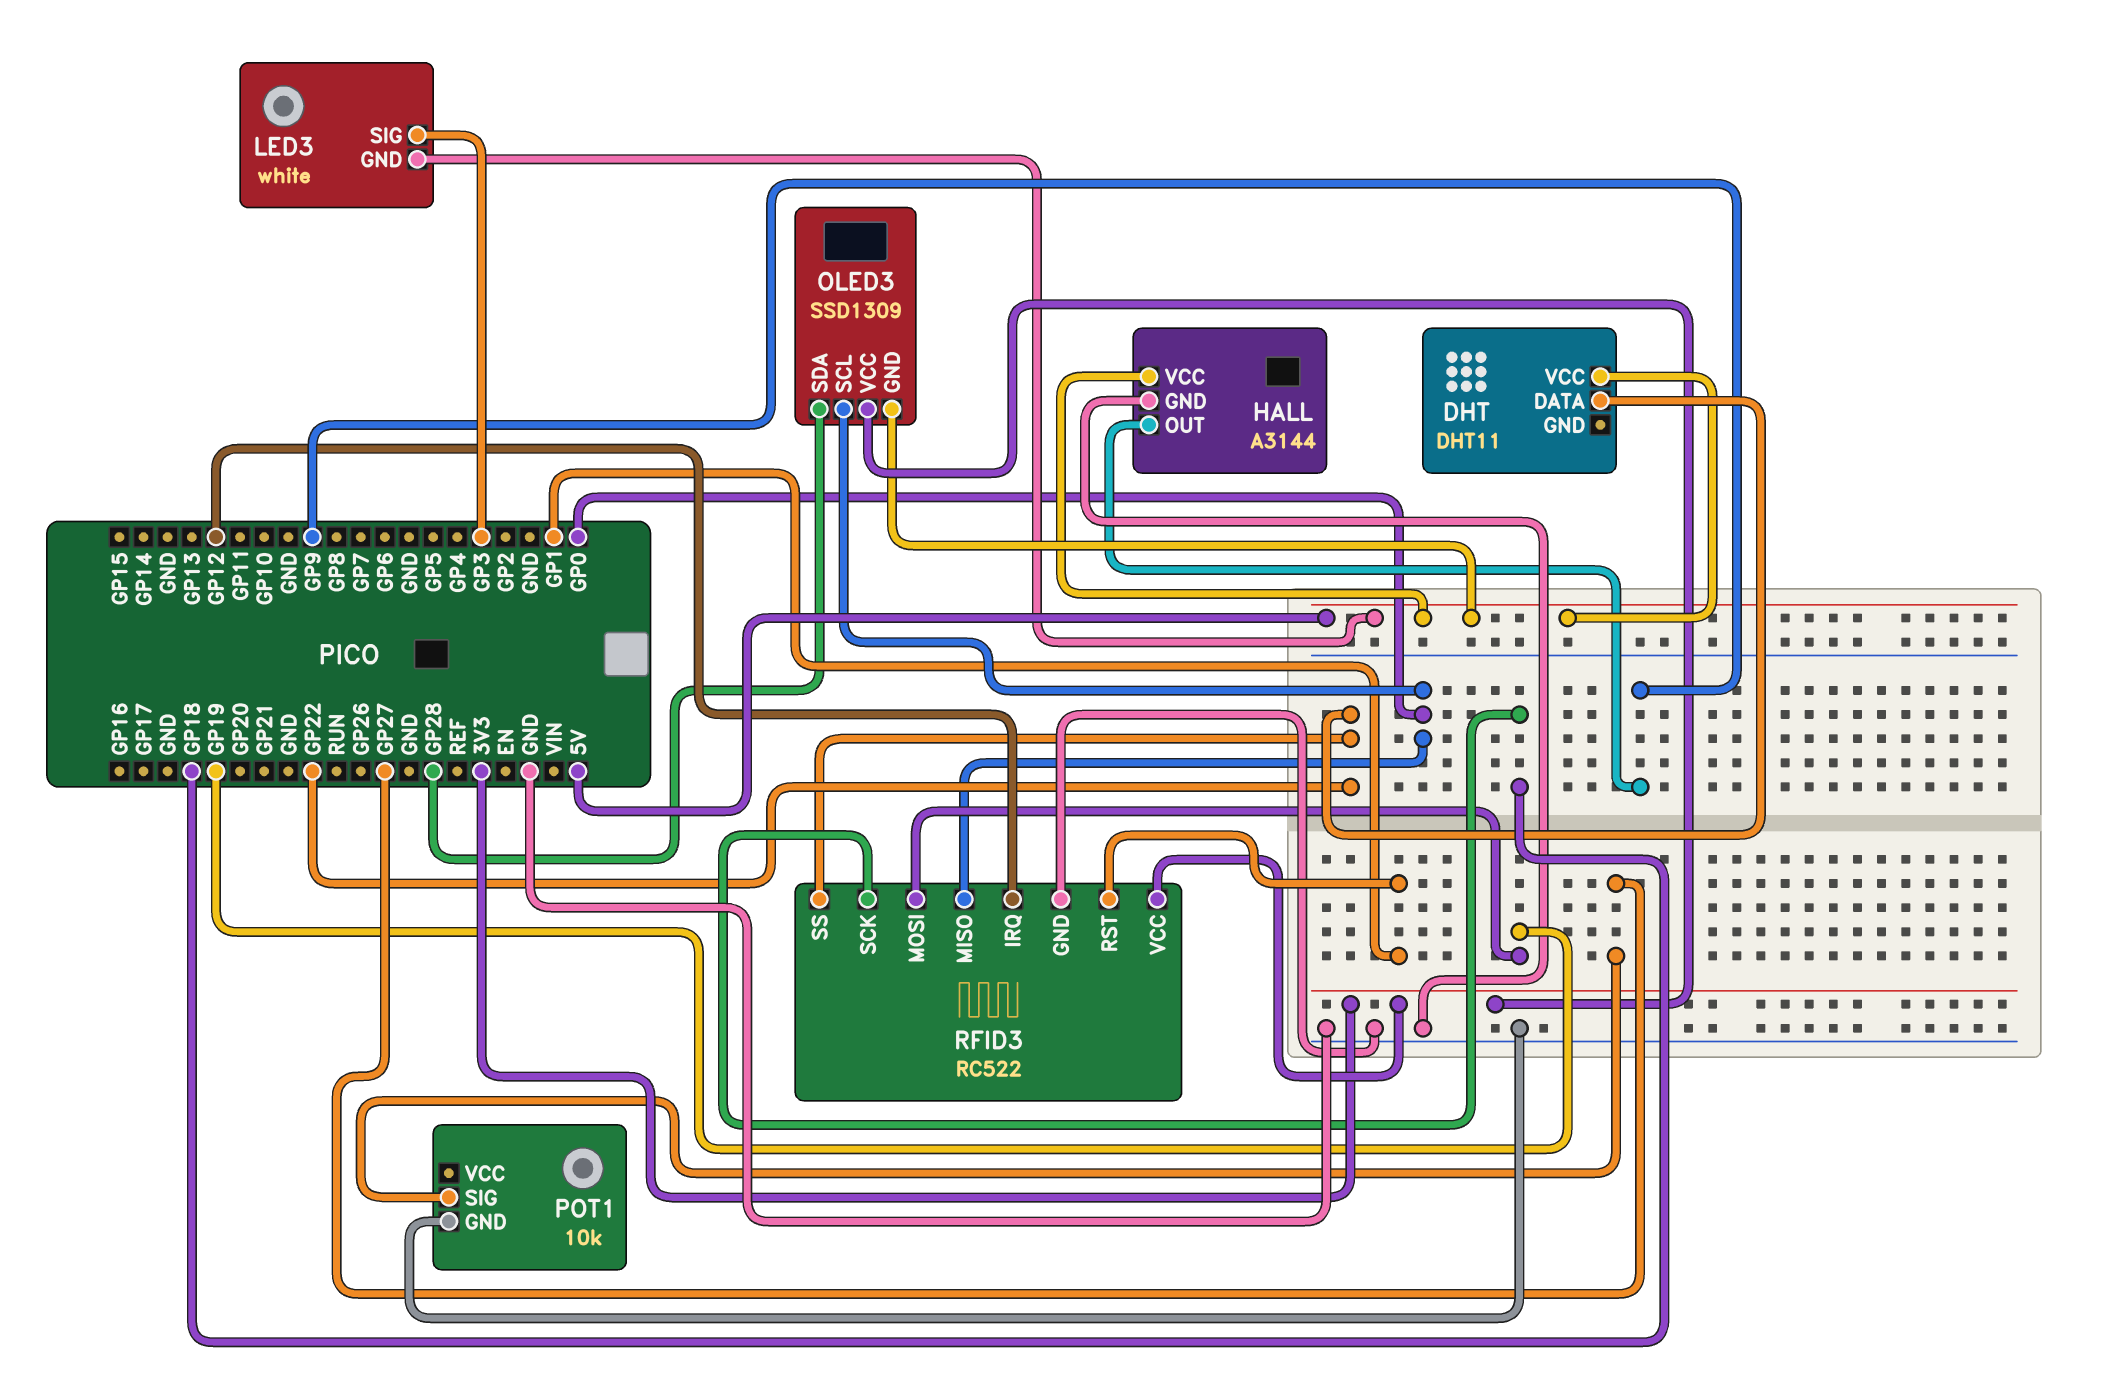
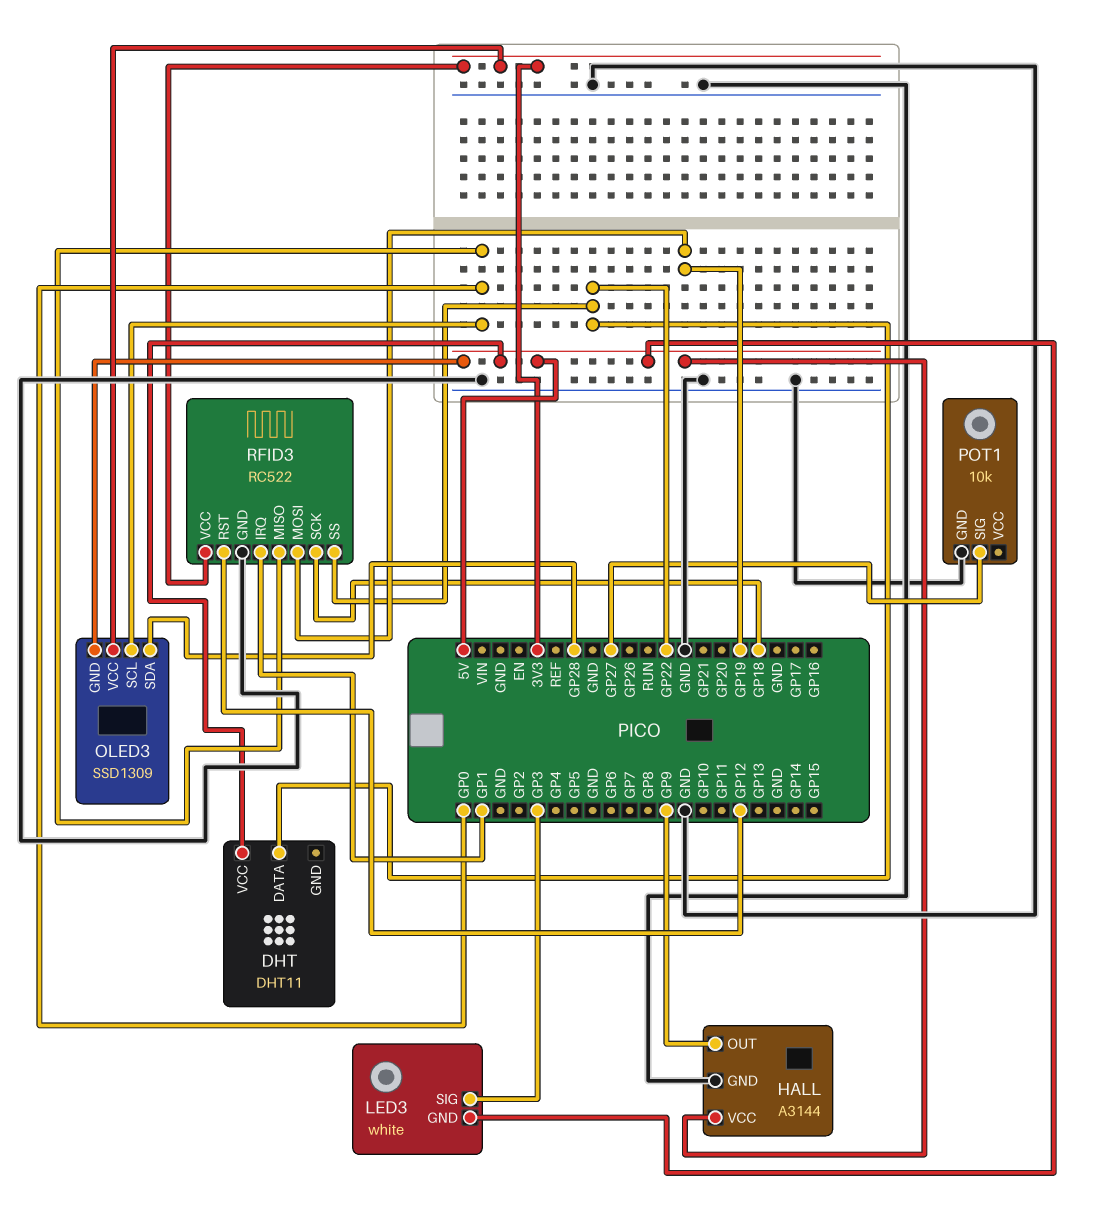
RFID3 pin IRQ: GP12 -> GP1
RFID3 pin RST: GP1 -> GP12

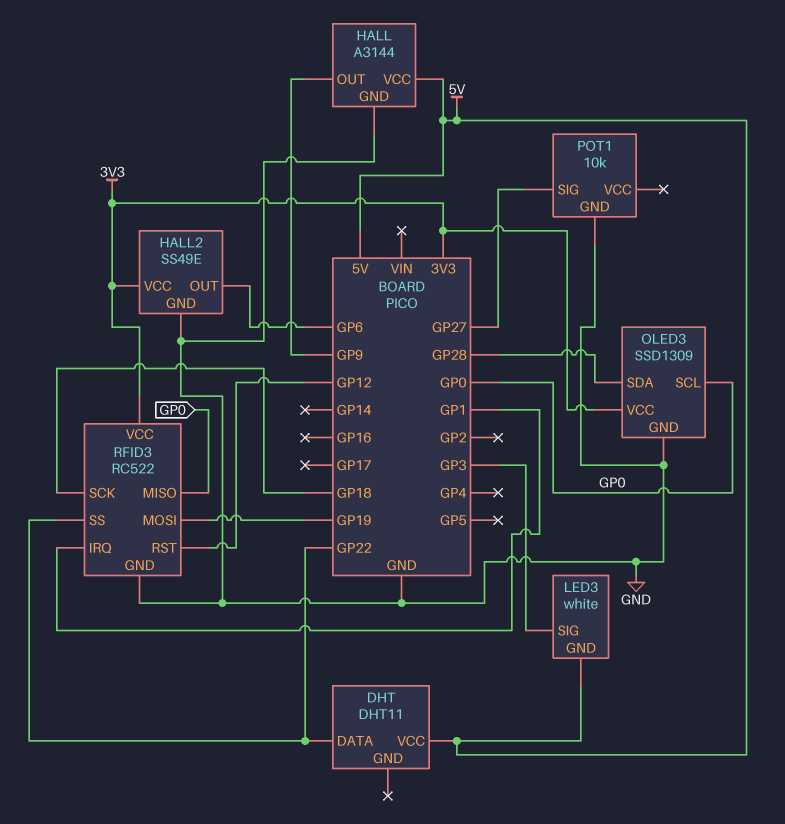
HALL2: none -> SS49E
HALL2 pin GND: none -> GND
HALL2 pin OUT: none -> GP6
HALL2 pin VCC: none -> 3V3
OLED3 pin GND: 5V -> GND

